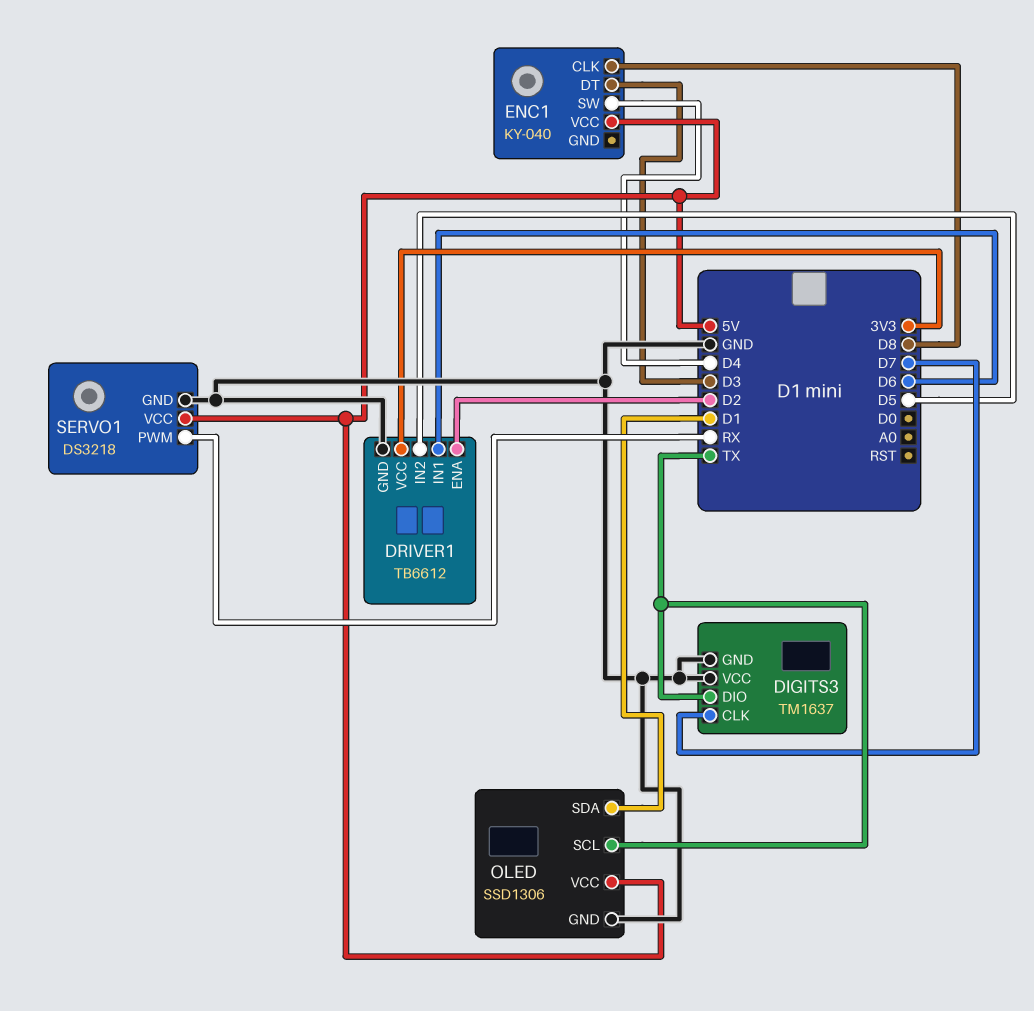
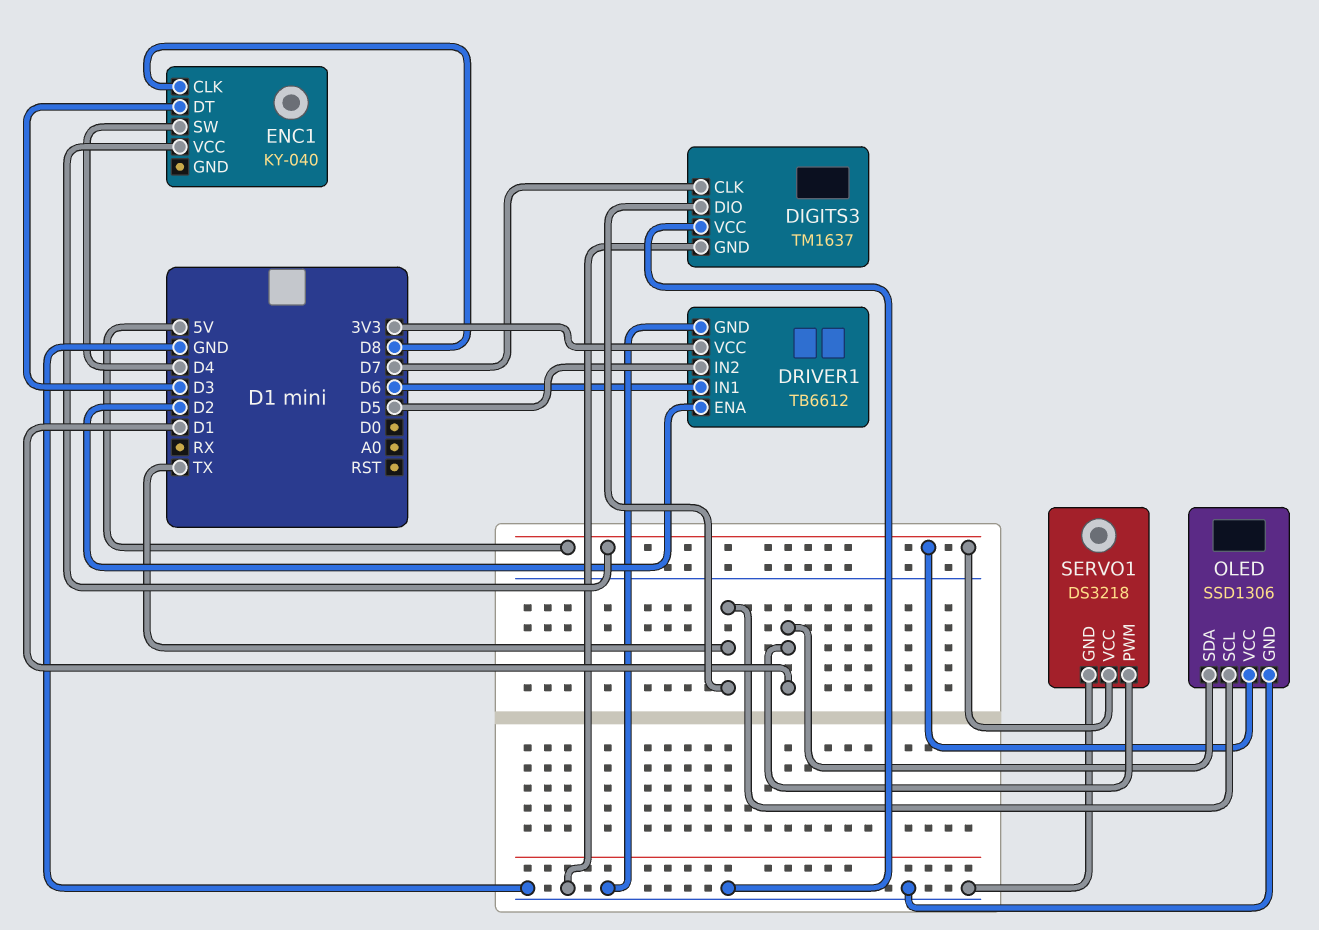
SERVO1 pin PWM: RX -> D1

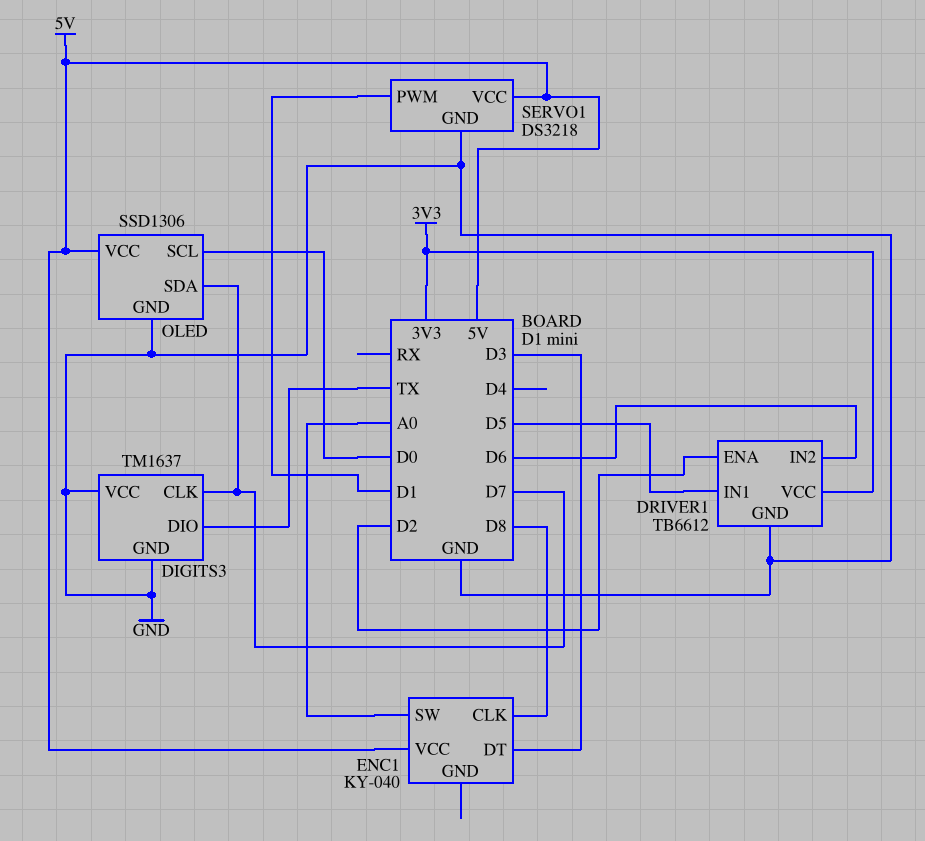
DRIVER1 pin IN1: D6 -> D5
DRIVER1 pin IN2: D5 -> D6
ENC1 pin SW: D4 -> A0
OLED pin SCL: TX -> D0
OLED pin SDA: D1 -> D7

